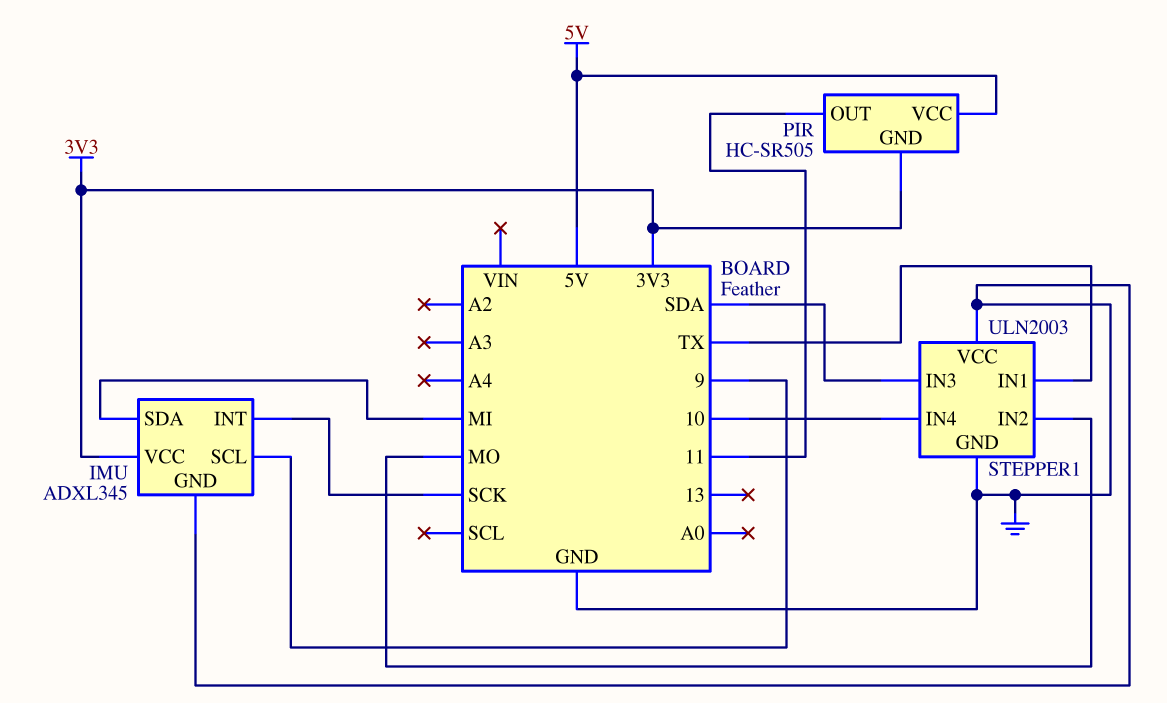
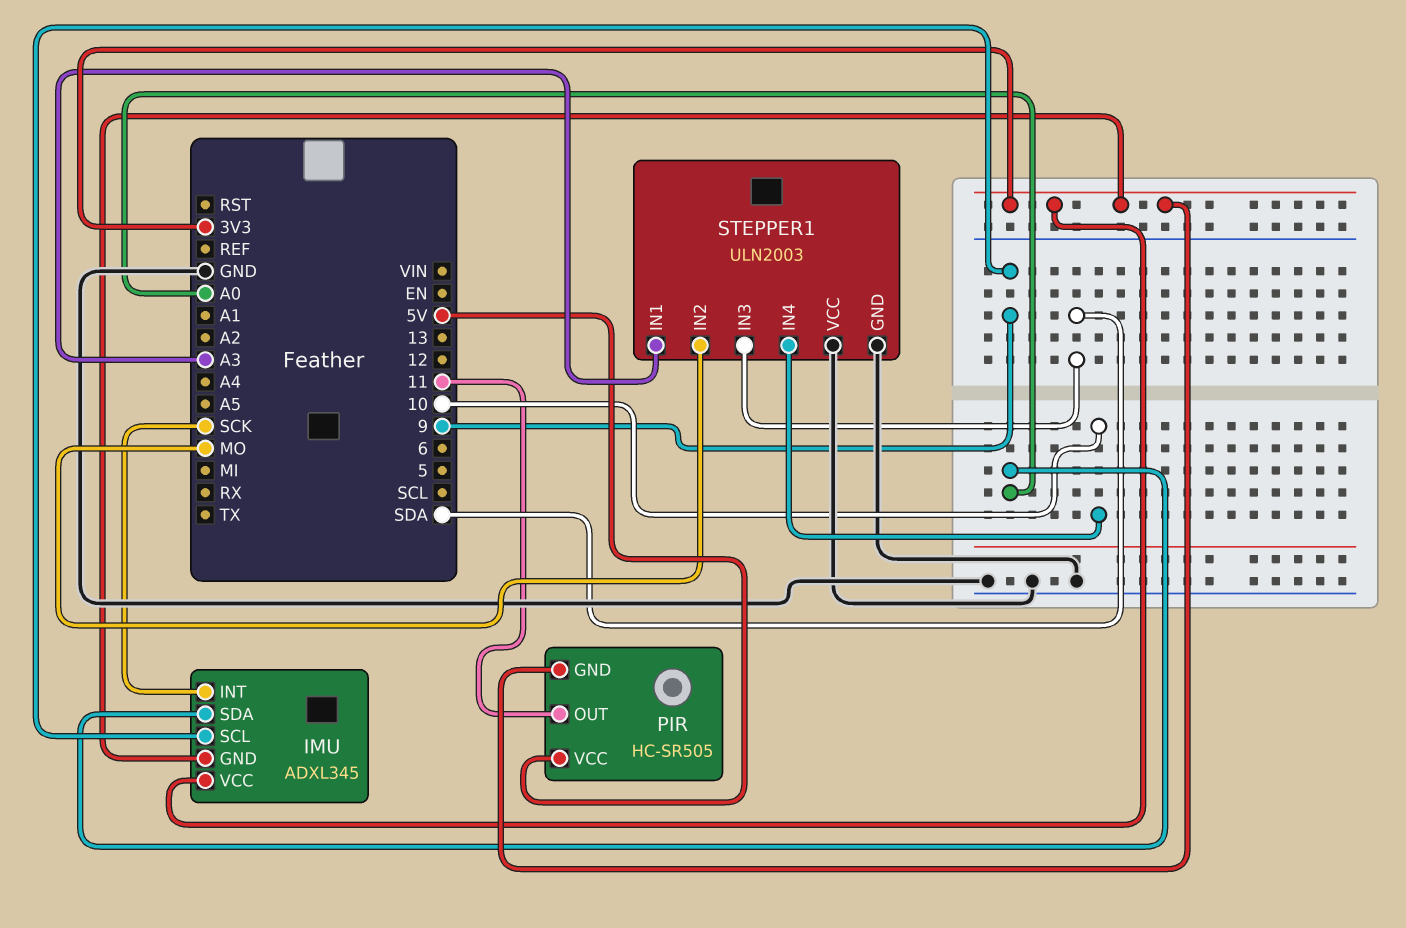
IMU pin GND: GND -> 3V3
IMU pin SDA: MI -> A0
STEPPER1 pin IN1: TX -> A3

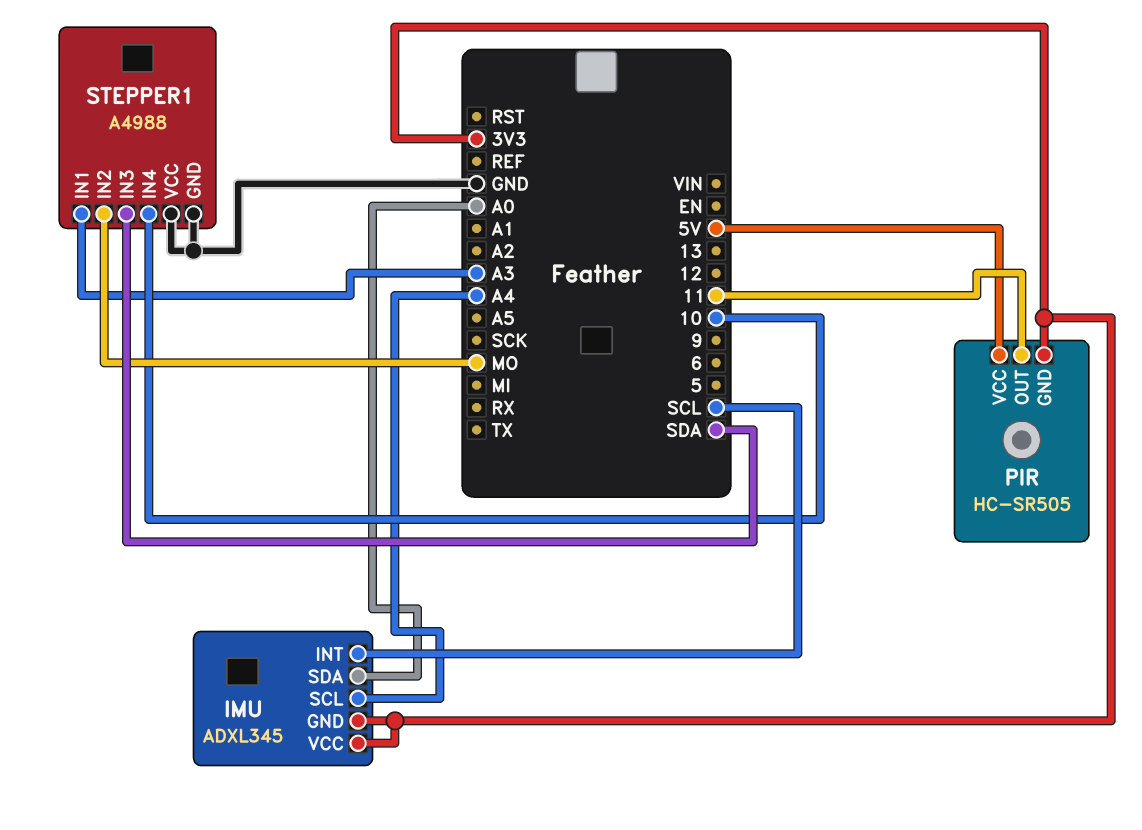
IMU pin INT: SCK -> SCL
IMU pin SCL: 9 -> A4
STEPPER1: ULN2003 -> A4988

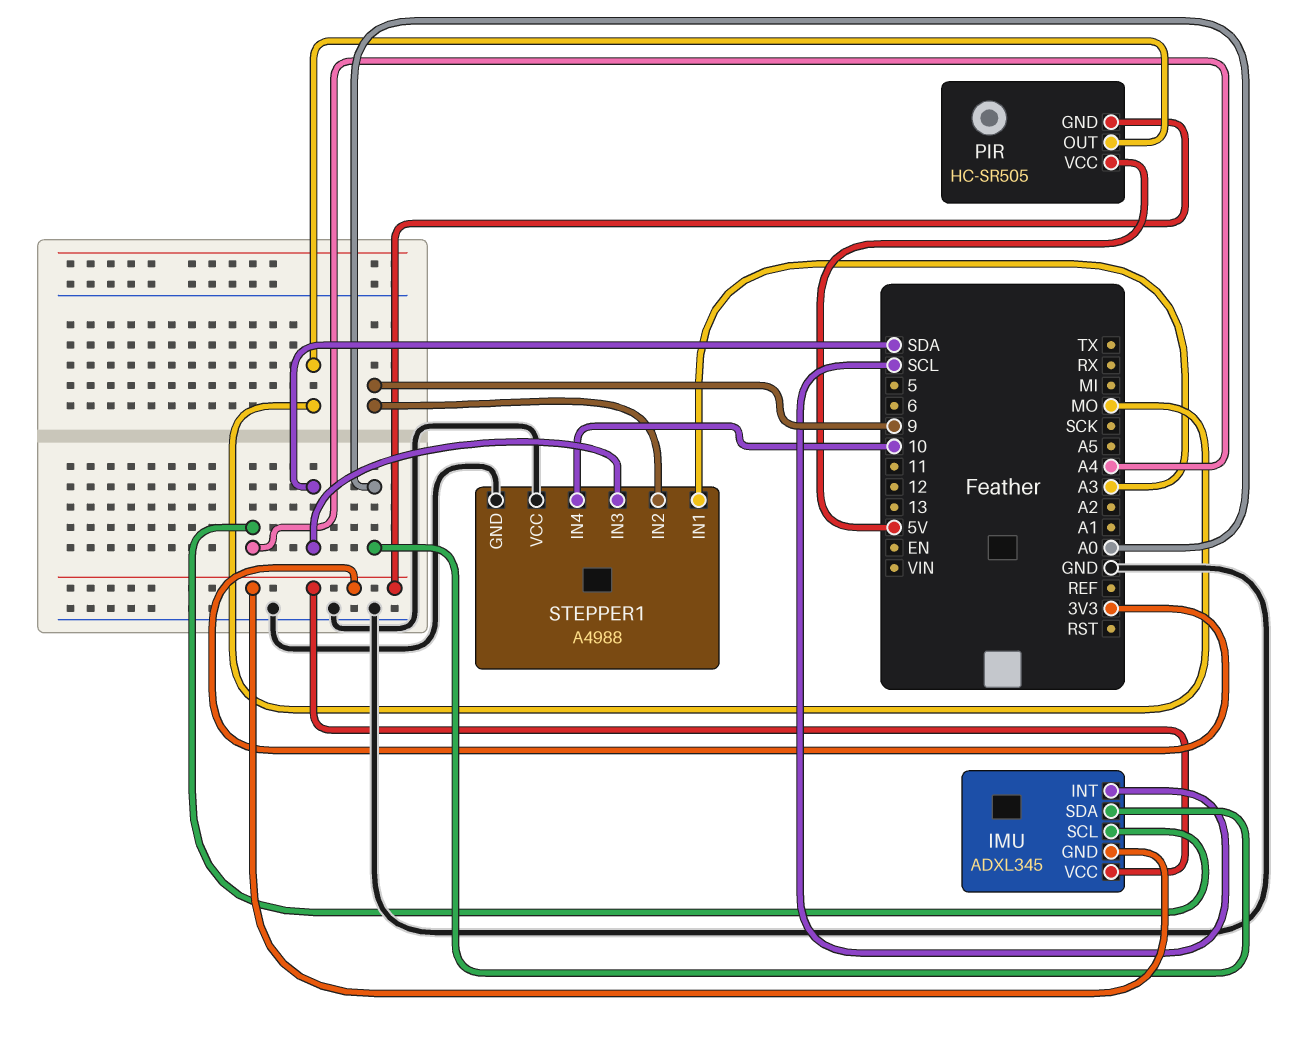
PIR pin OUT: 11 -> MO
STEPPER1 pin IN2: MO -> 9

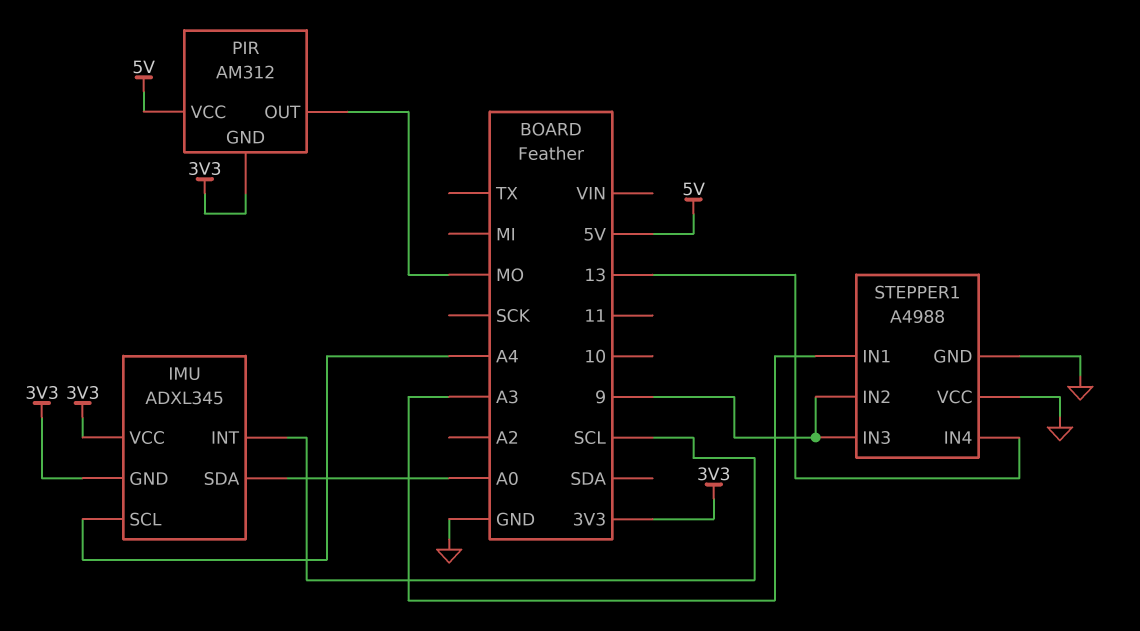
PIR: HC-SR505 -> AM312
STEPPER1 pin IN3: SDA -> 9
STEPPER1 pin IN4: 10 -> 13

